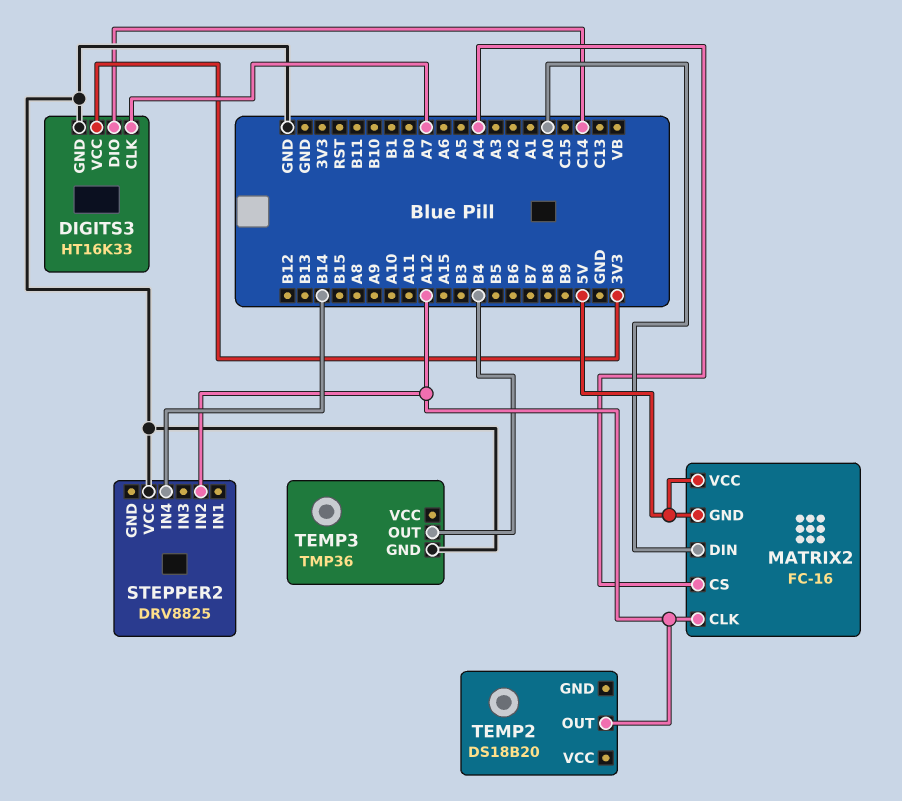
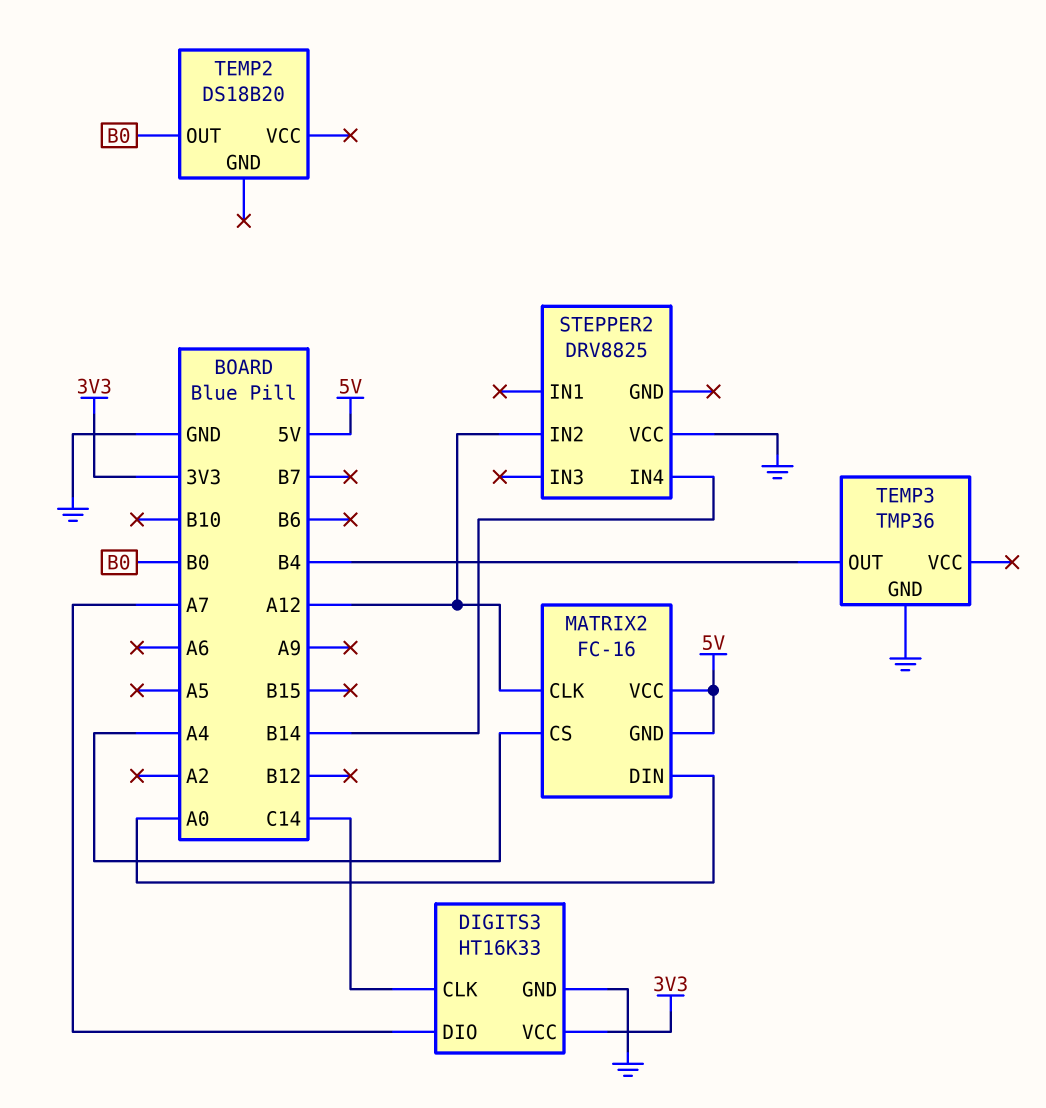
DIGITS3 pin CLK: A7 -> C14
DIGITS3 pin DIO: C14 -> A7
TEMP2 pin OUT: A12 -> B0

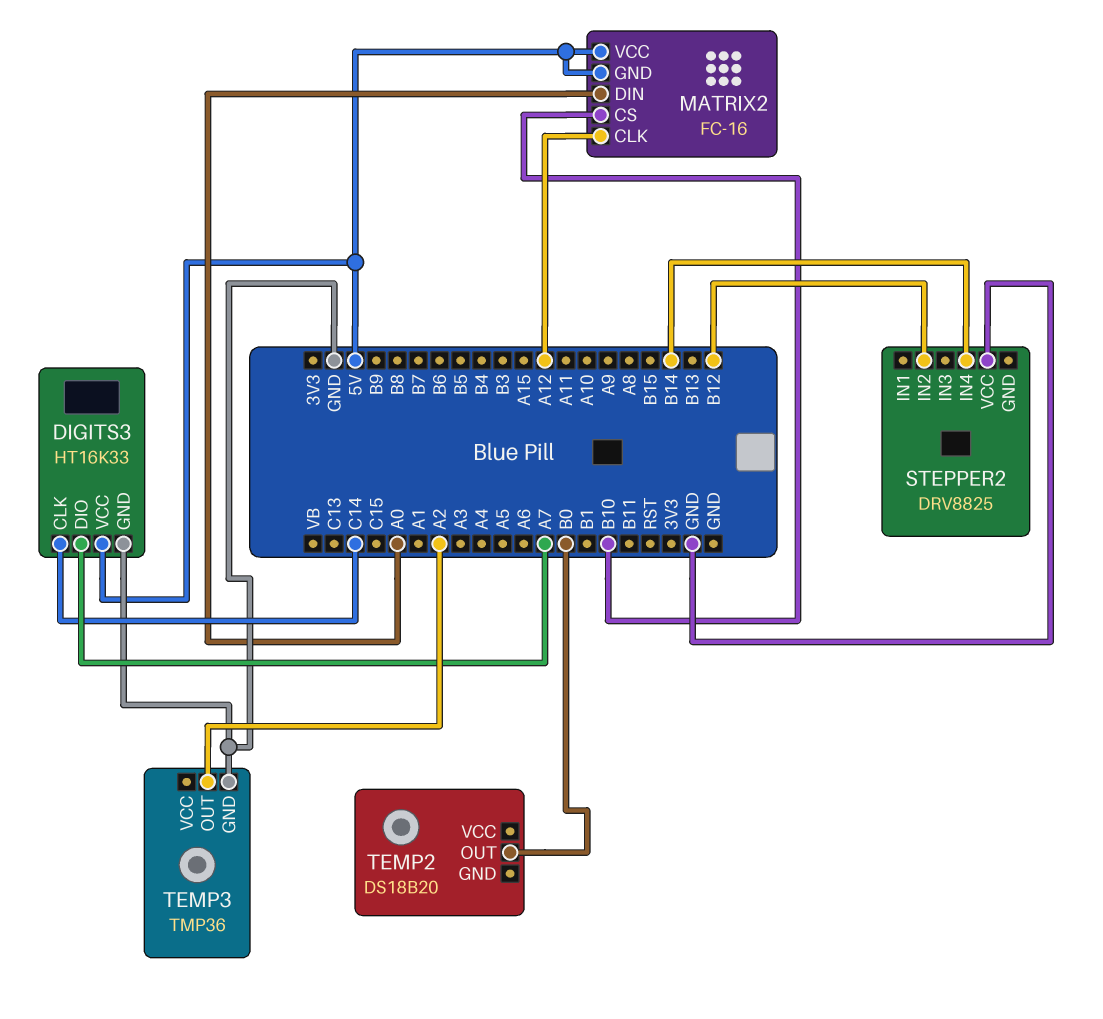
DIGITS3 pin VCC: 3V3 -> 5V
MATRIX2 pin CS: A4 -> B10
STEPPER2 pin IN2: A12 -> B12
TEMP3 pin OUT: B4 -> A2

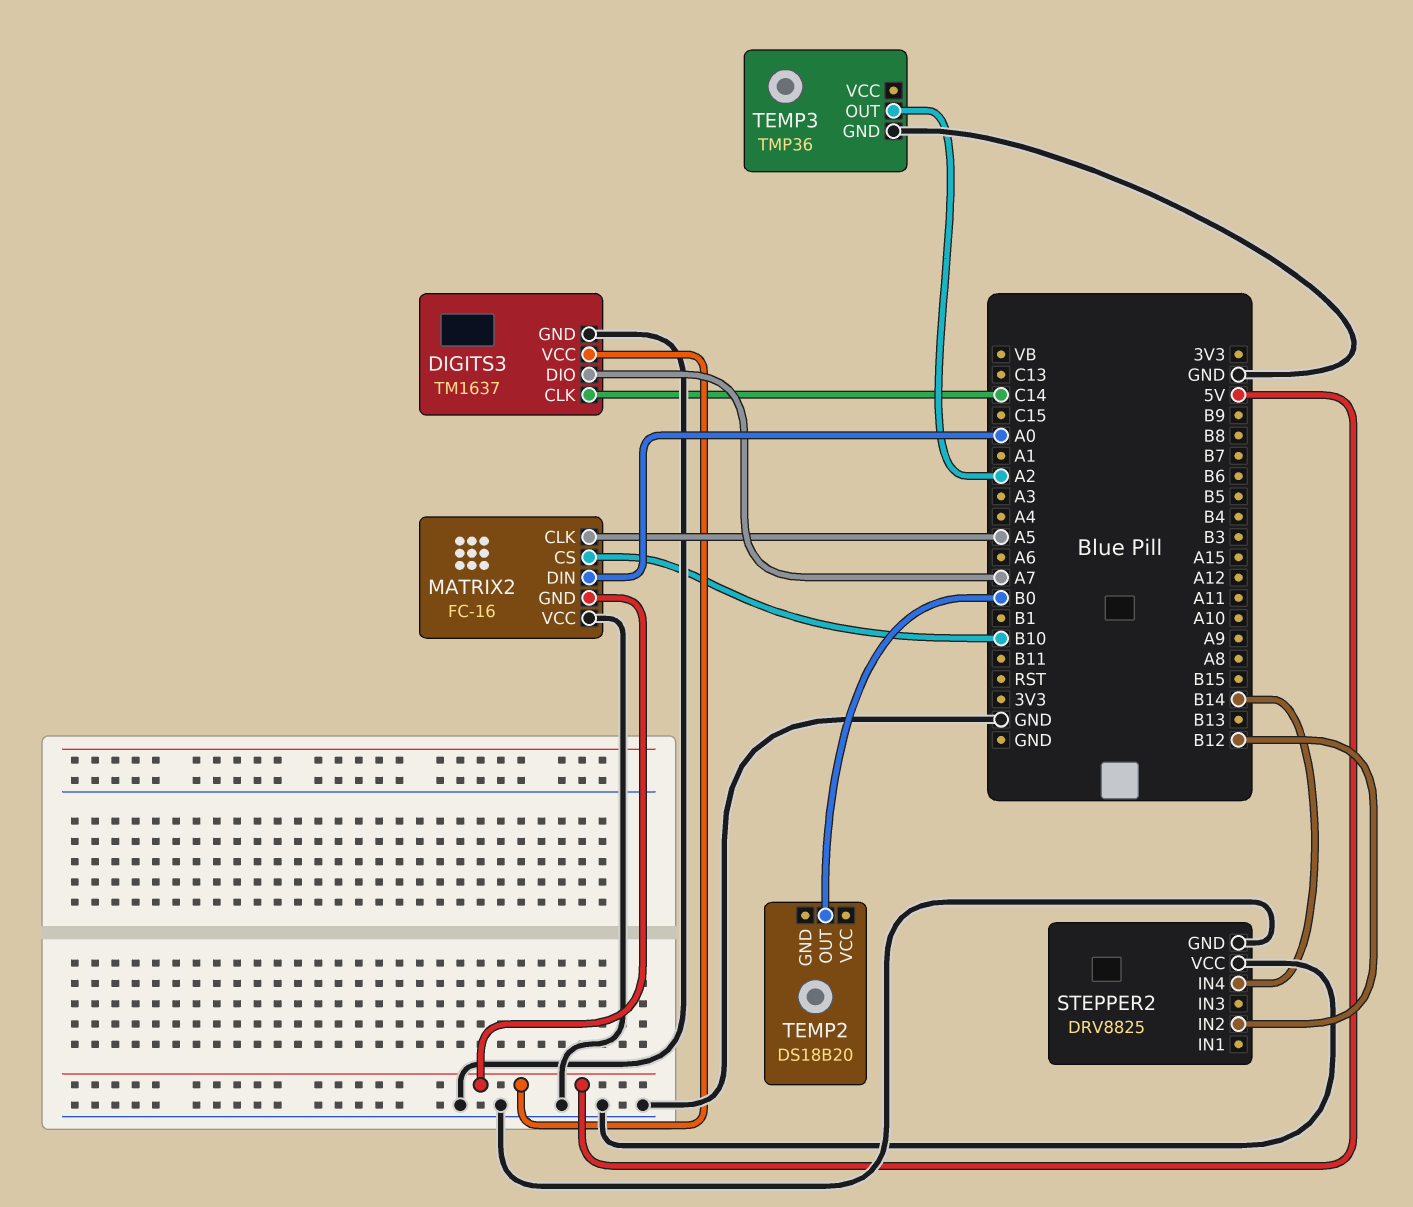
DIGITS3: HT16K33 -> TM1637
MATRIX2 pin CLK: A12 -> A5
MATRIX2 pin VCC: 5V -> GND
STEPPER2 pin GND: none -> GND

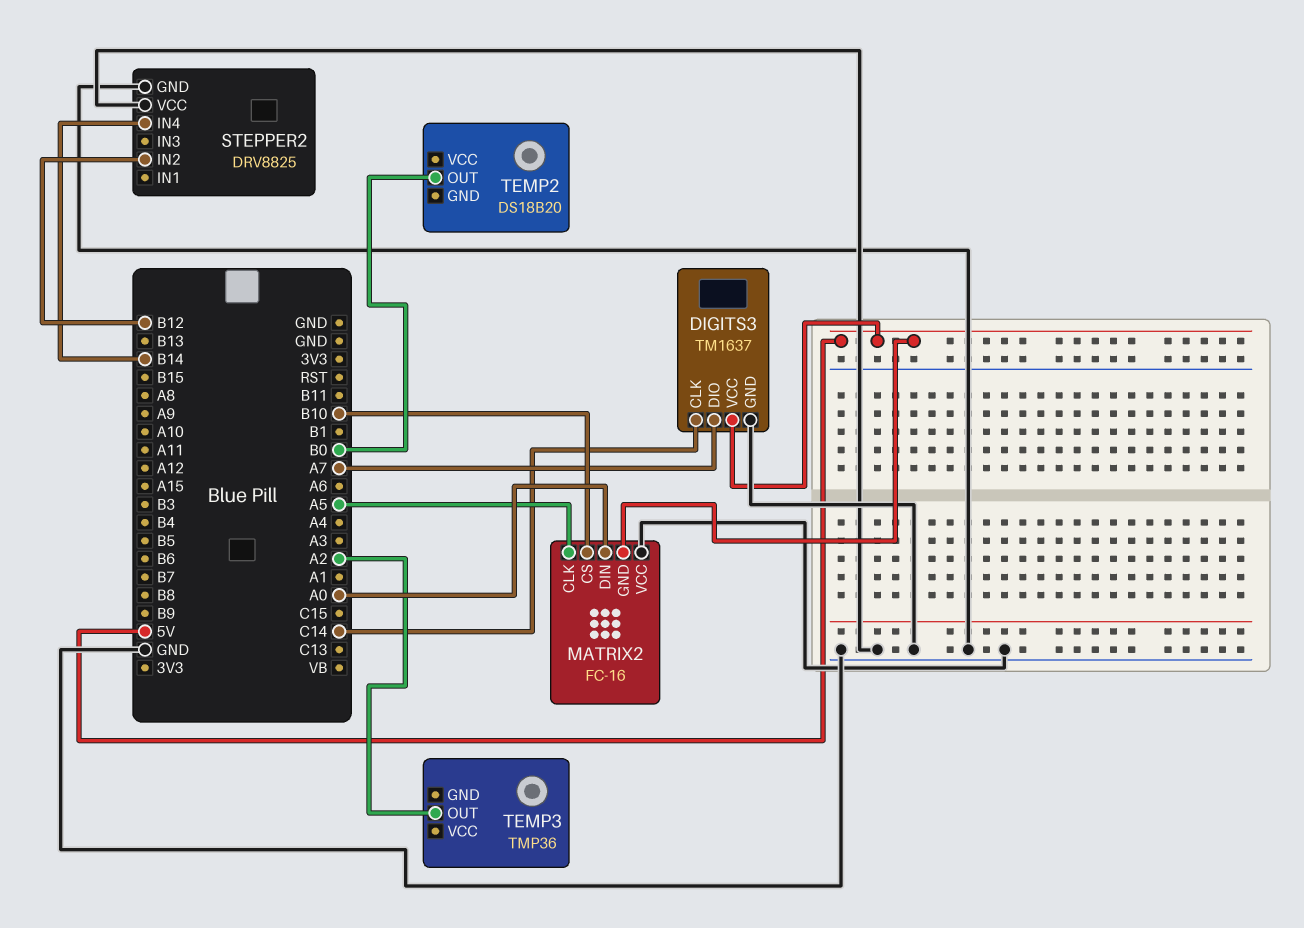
TEMP3 pin GND: GND -> none

